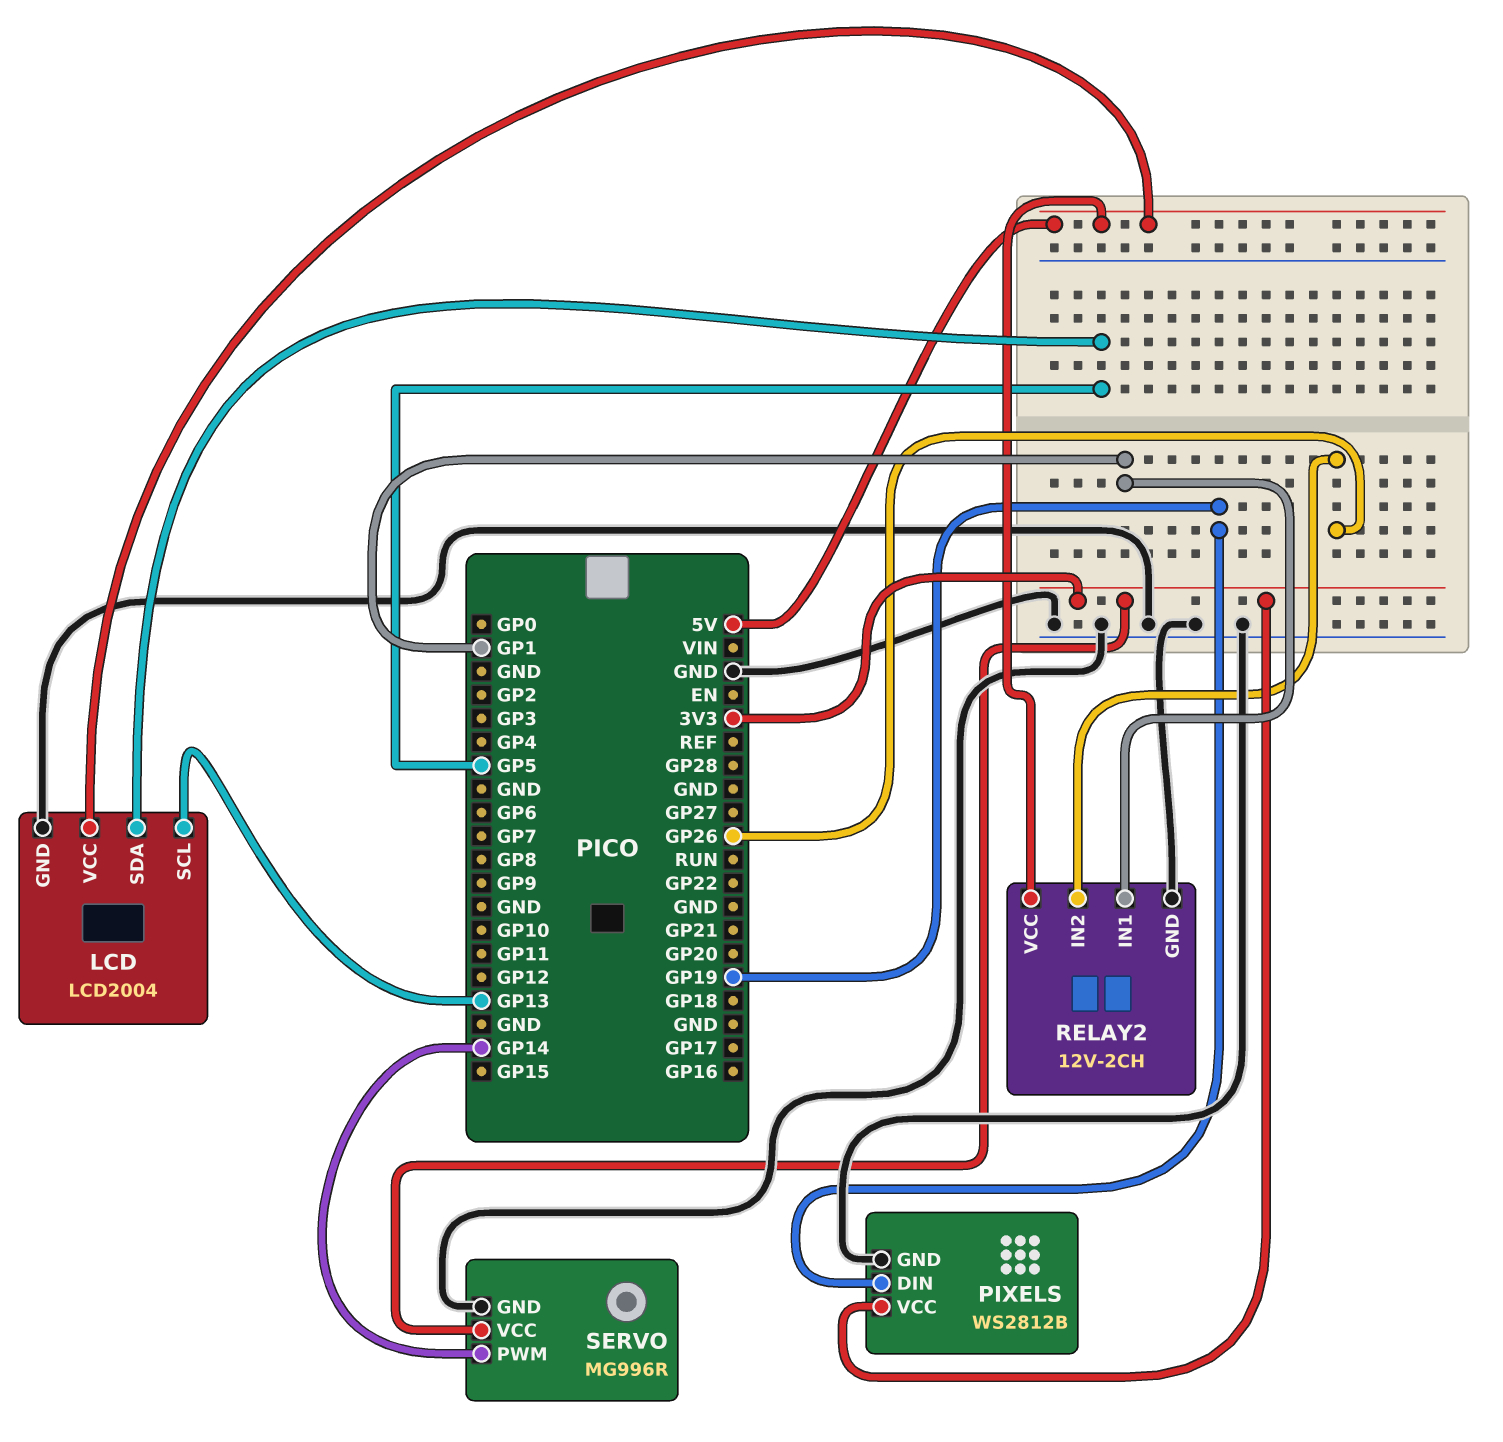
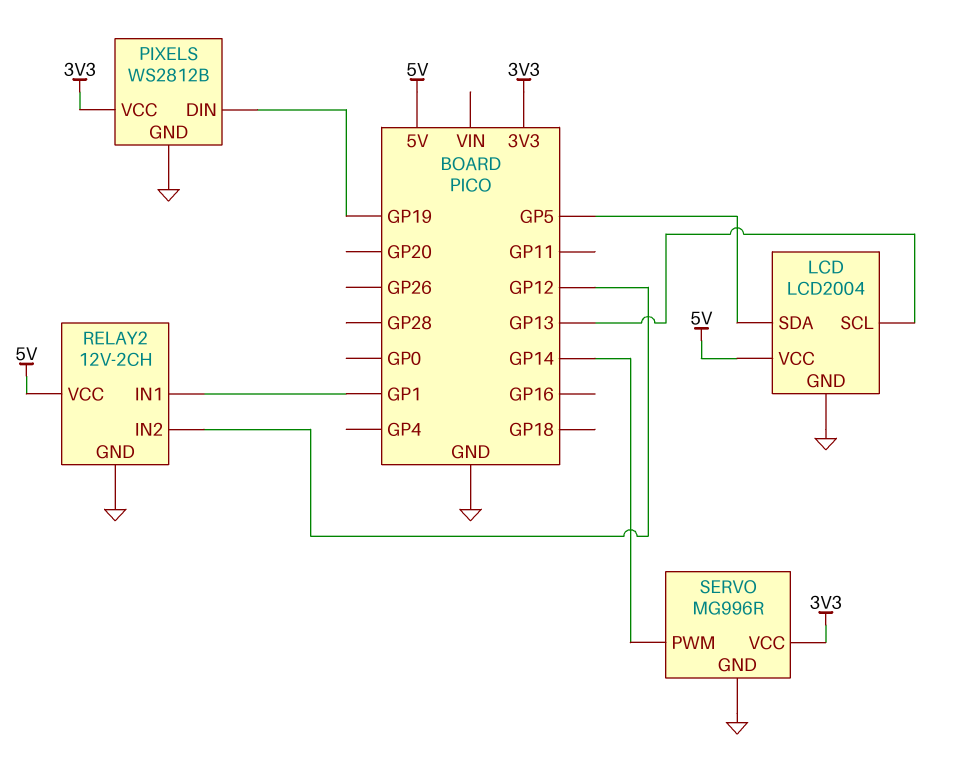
RELAY2 pin IN2: GP26 -> GP12

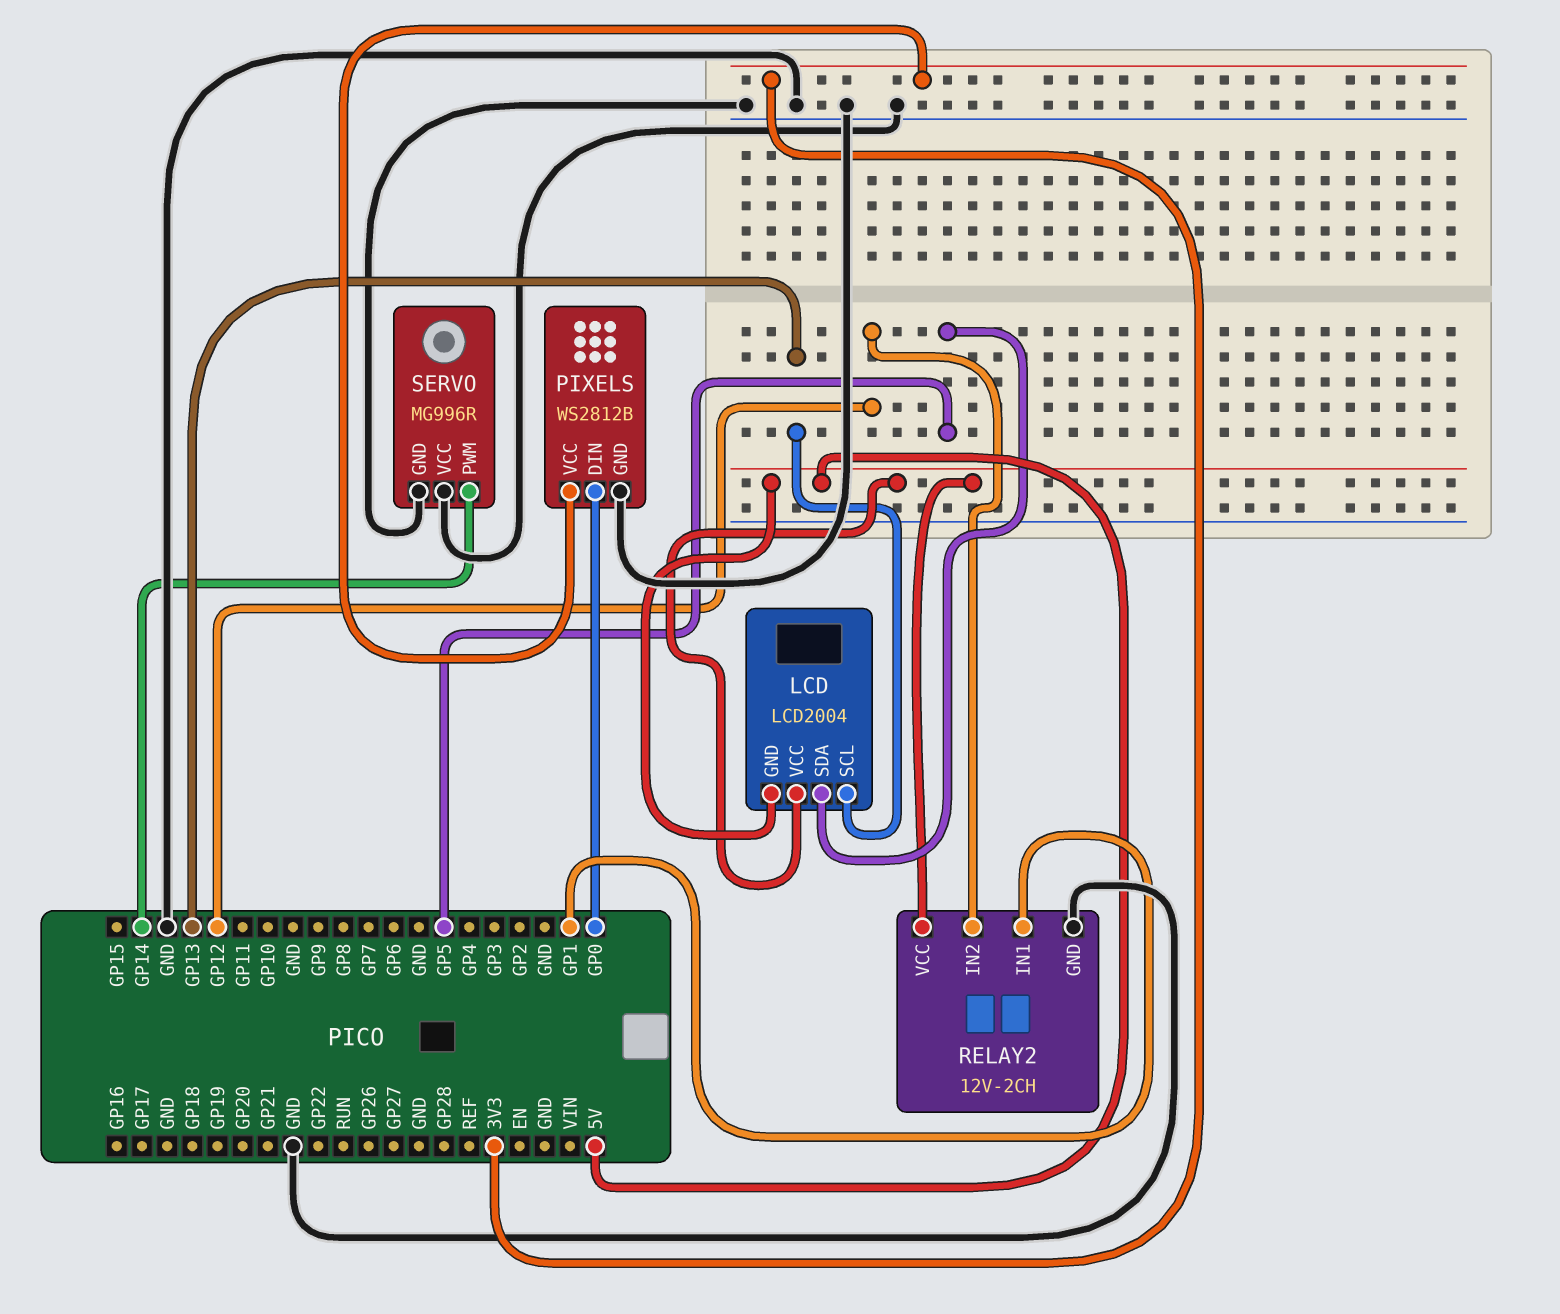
LCD pin GND: GND -> 5V
PIXELS pin DIN: GP19 -> GP0
SERVO pin VCC: 3V3 -> GND

